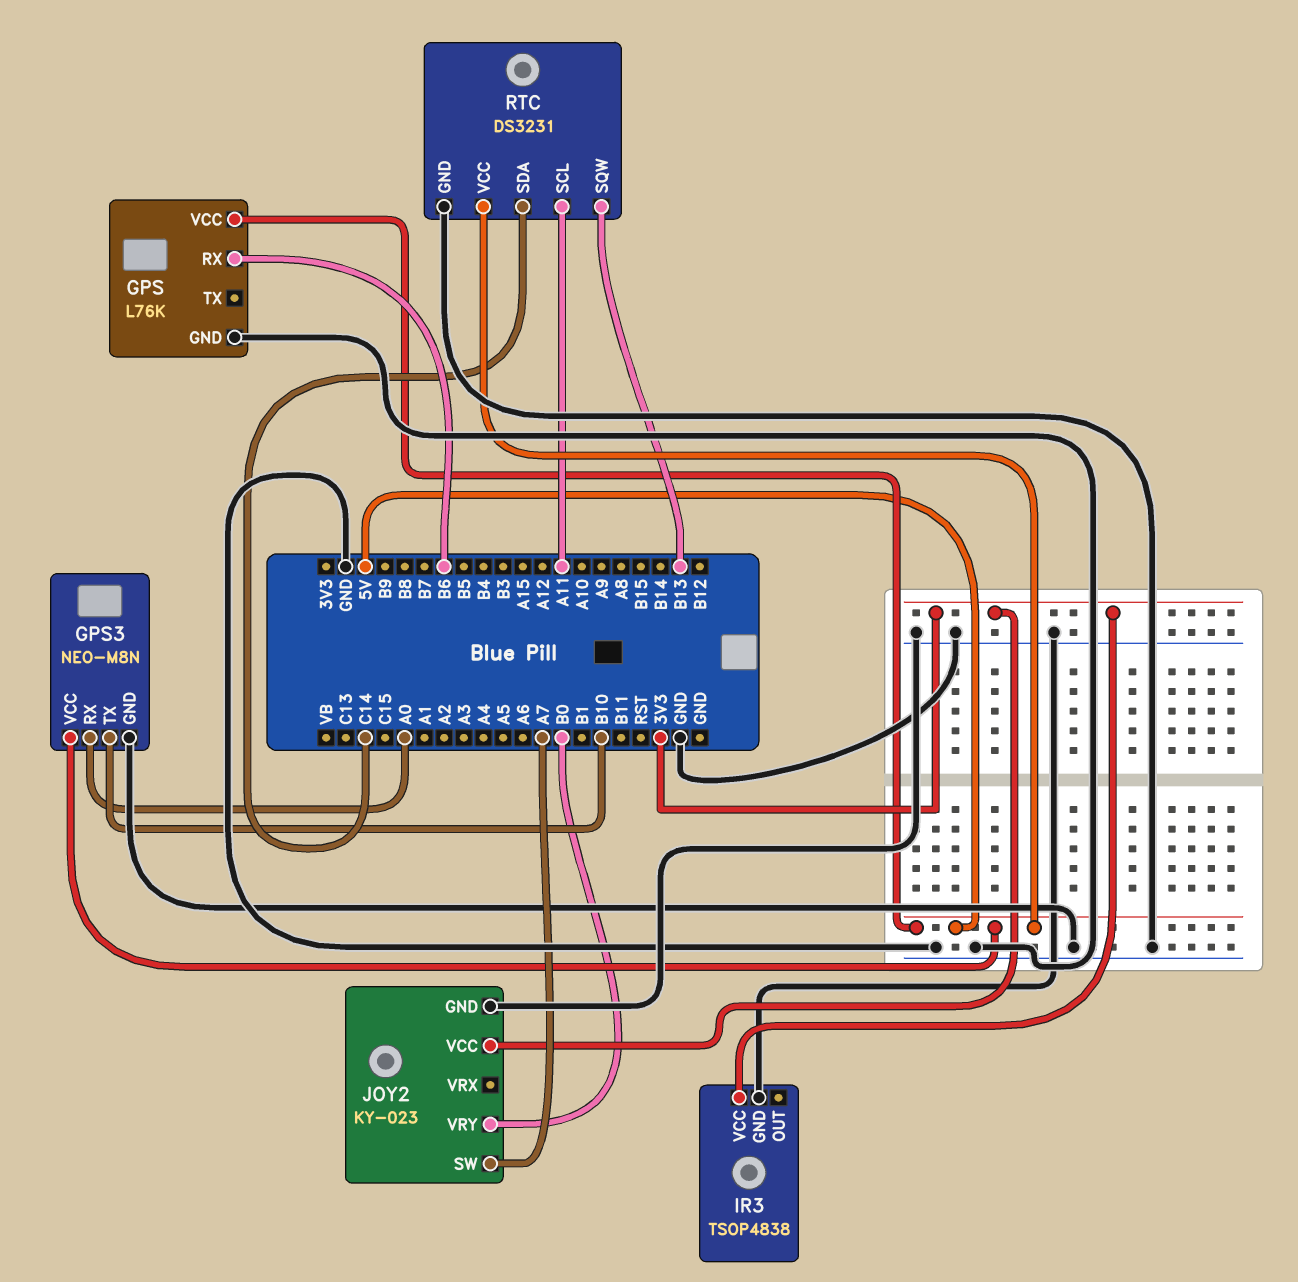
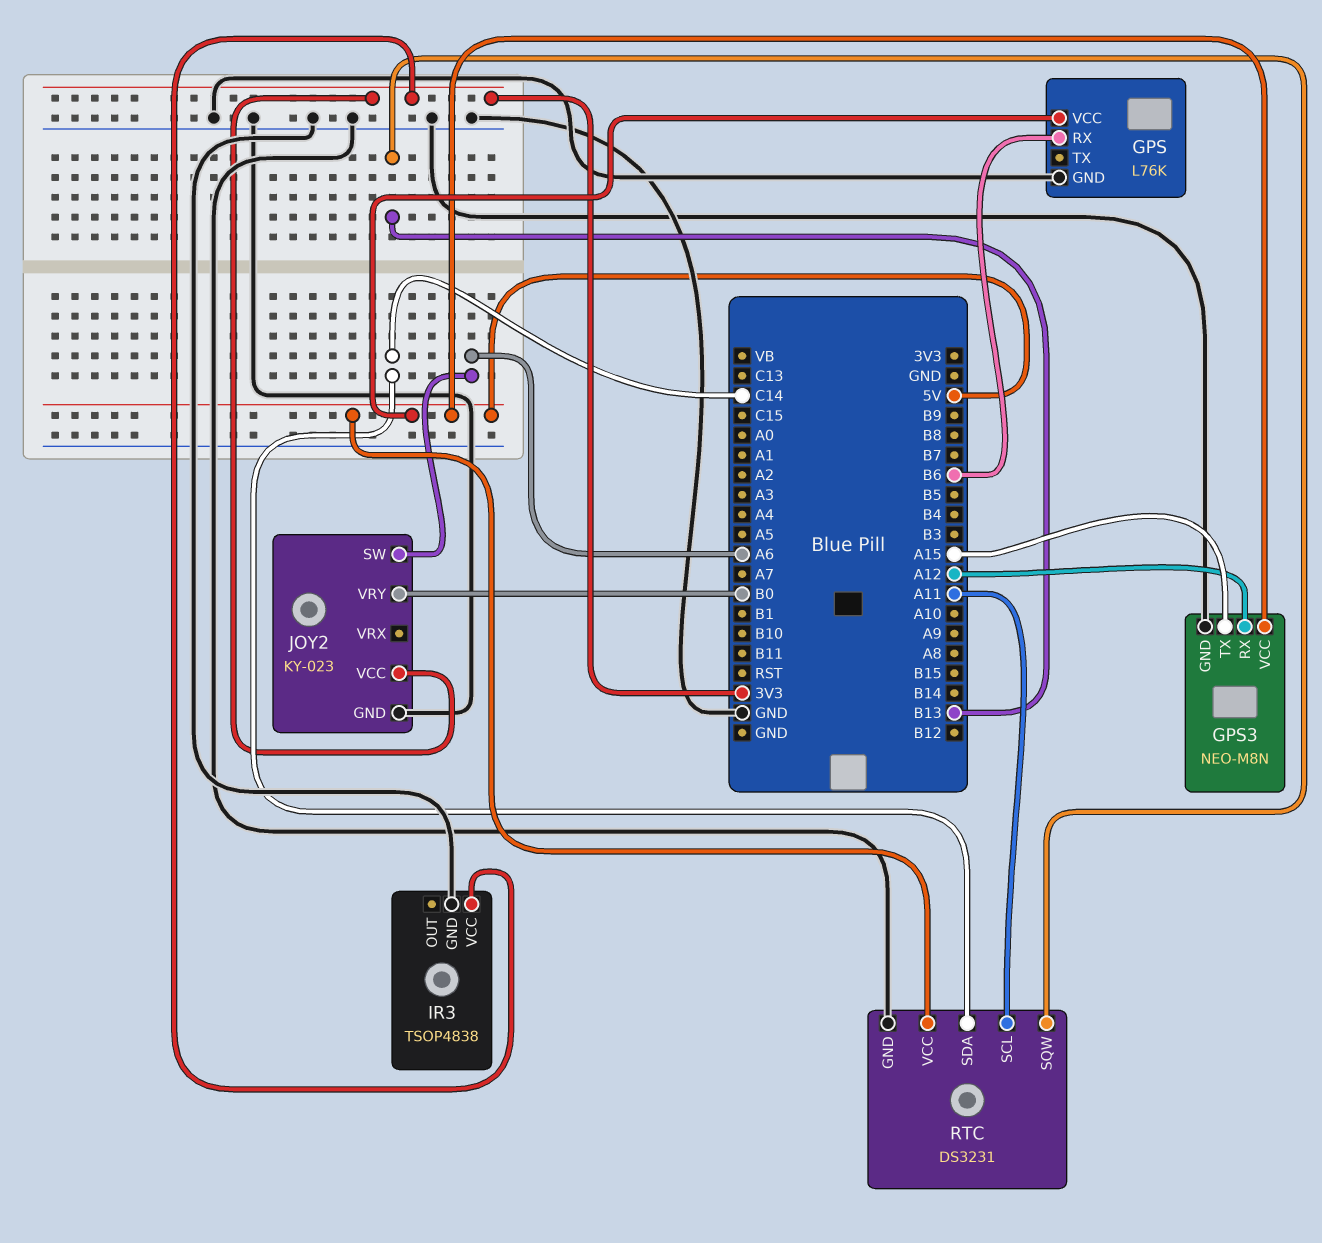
GPS3 pin RX: A0 -> A12
GPS3 pin TX: B10 -> A15
JOY2 pin SW: A7 -> A6

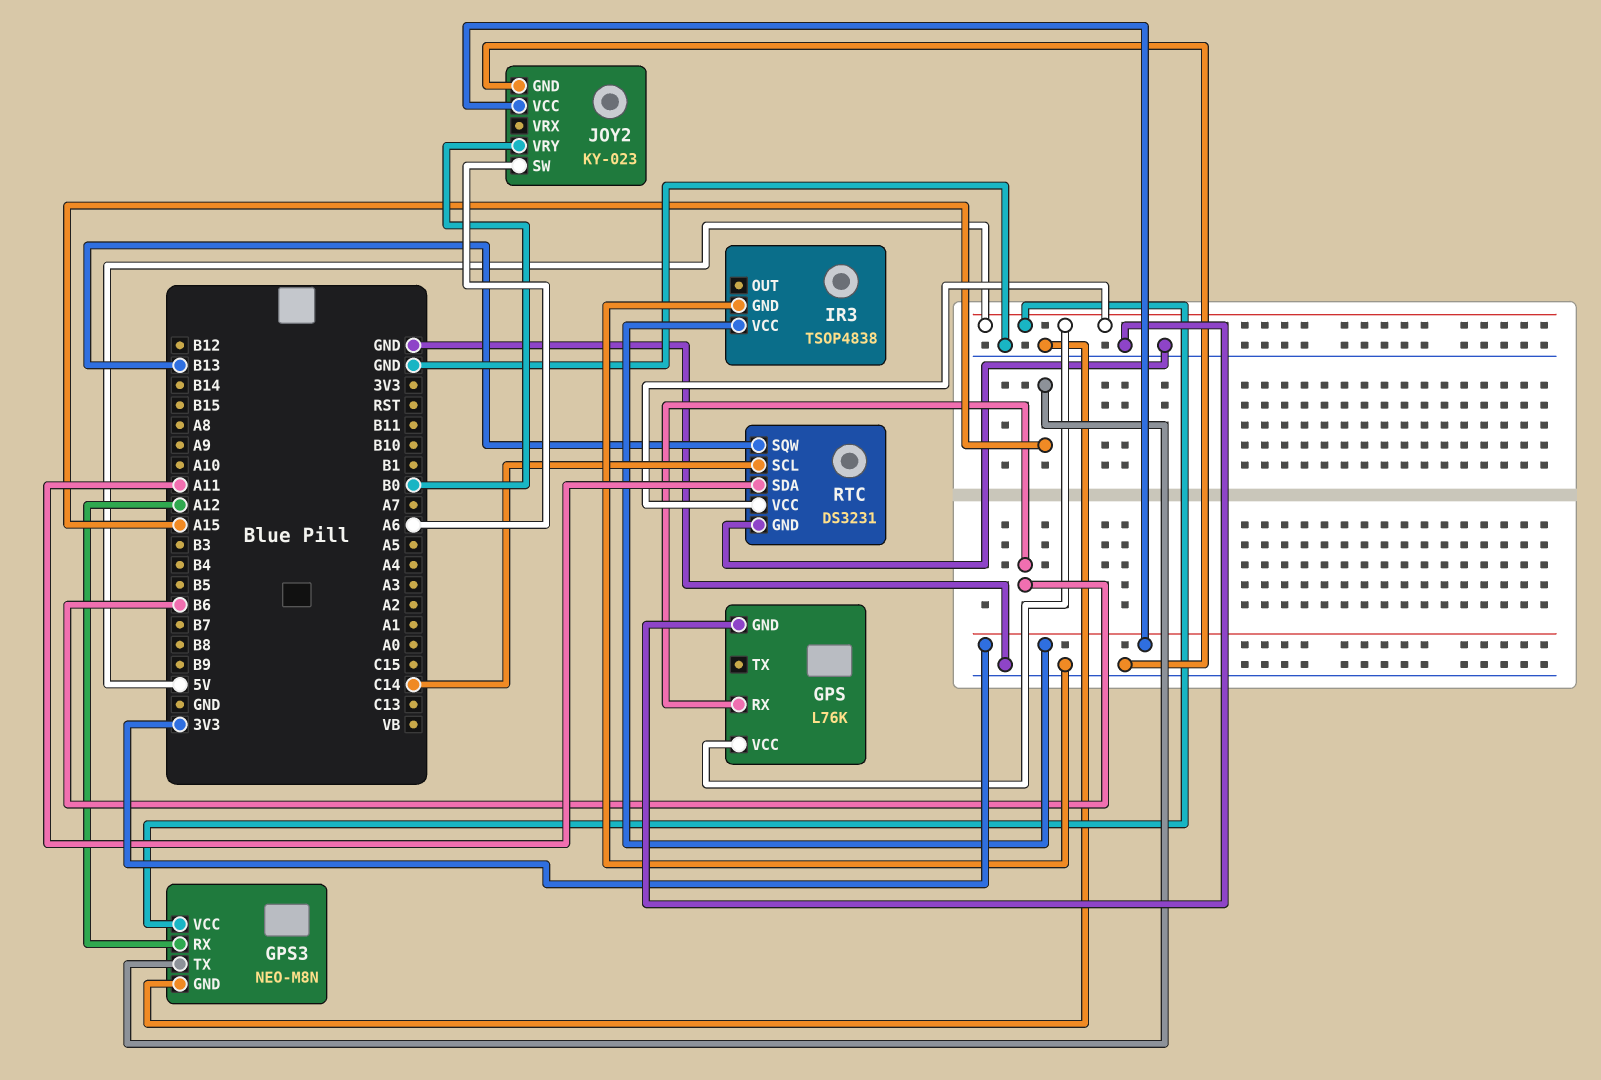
RTC pin SCL: A11 -> C14
RTC pin SDA: C14 -> A11

